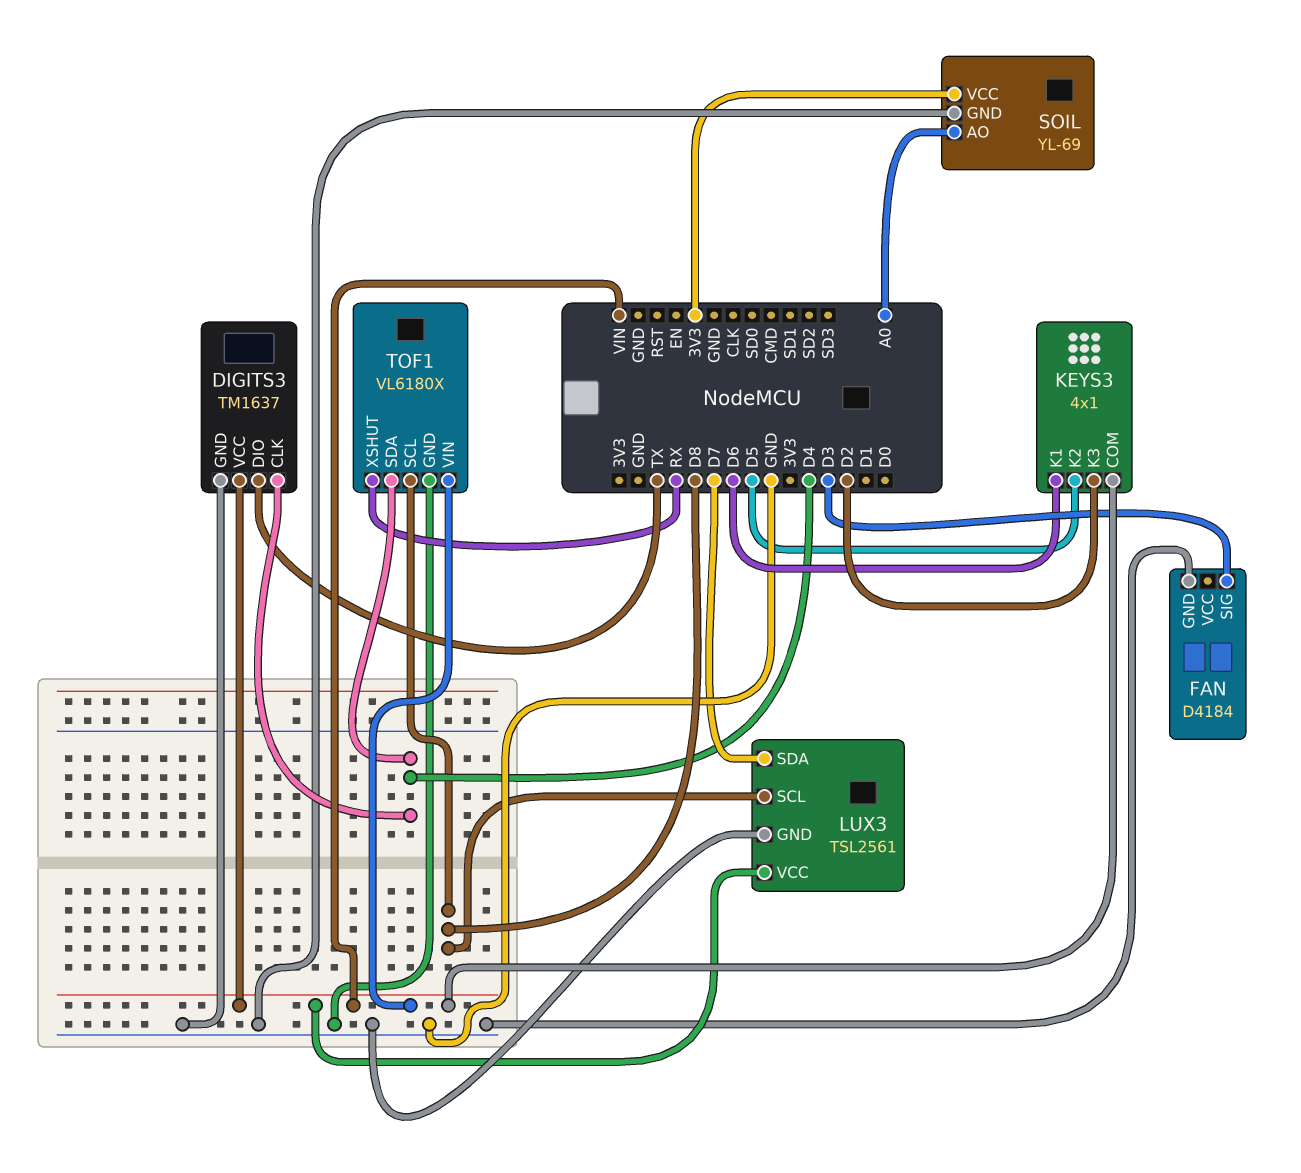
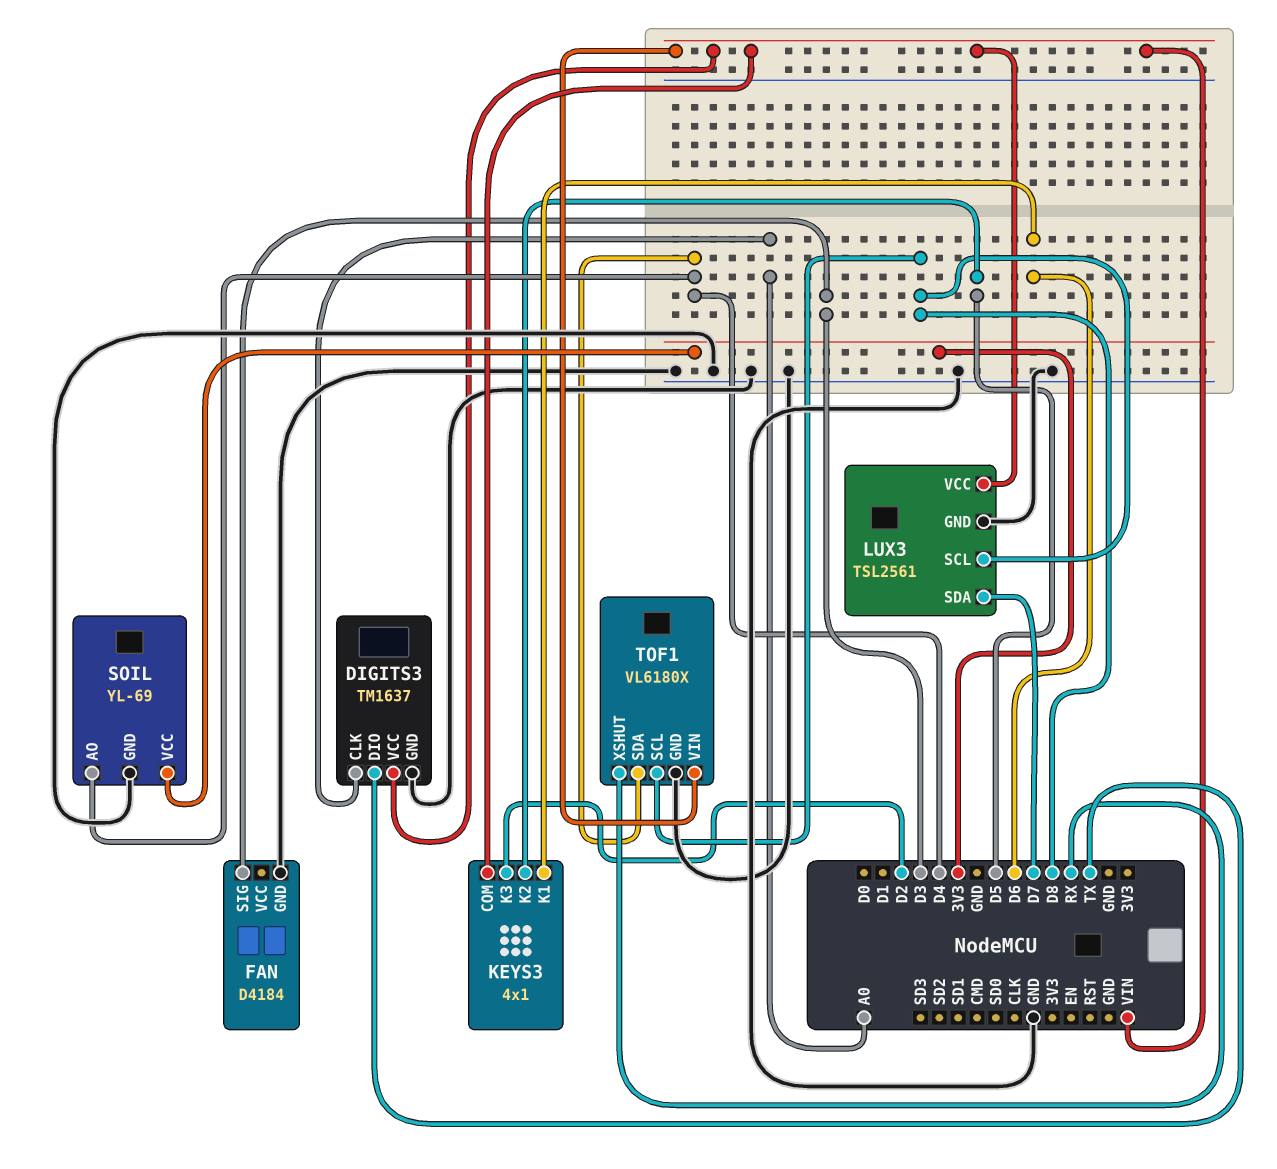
DIGITS3 pin CLK: D4 -> A0
SOIL pin AO: A0 -> D4

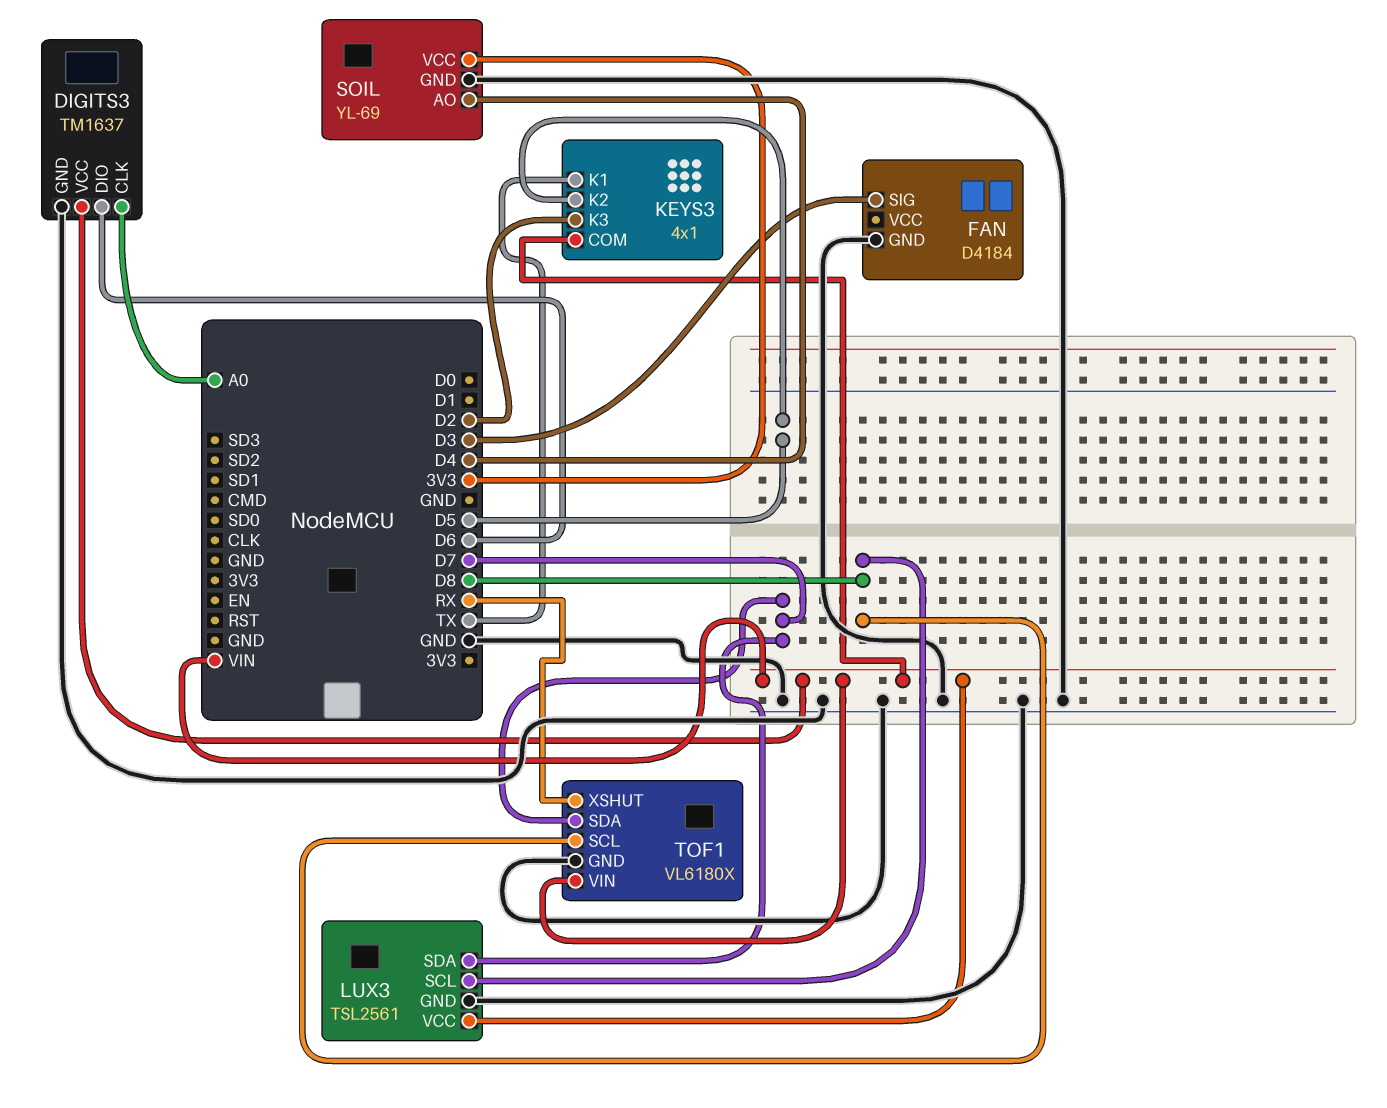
DIGITS3 pin DIO: TX -> D6
KEYS3 pin K1: D6 -> TX
TOF1 pin SDA: D4 -> D7

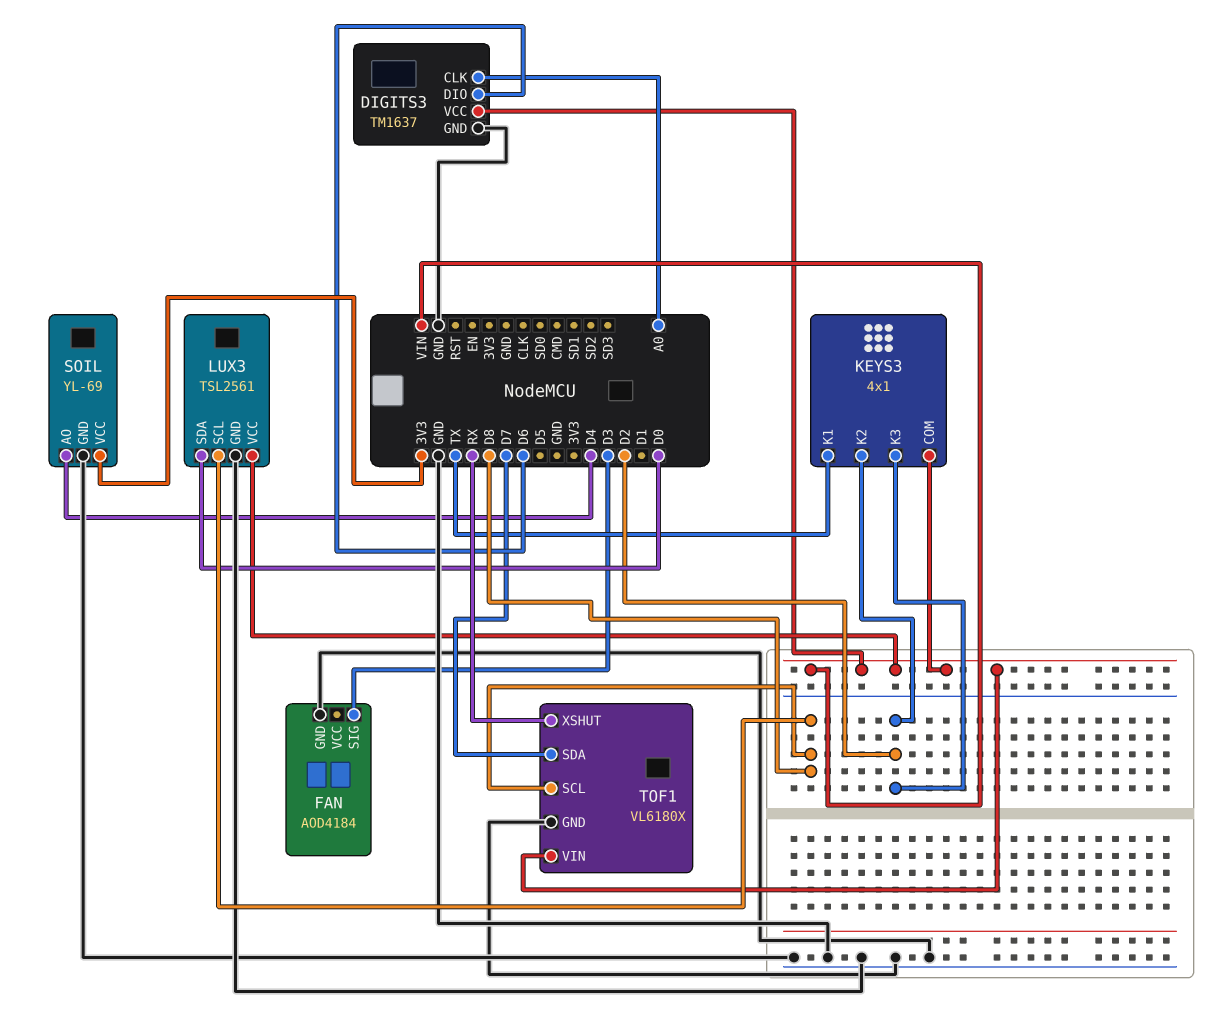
FAN: D4184 -> AOD4184
KEYS3 pin K2: D5 -> D2
LUX3 pin SDA: D7 -> D0

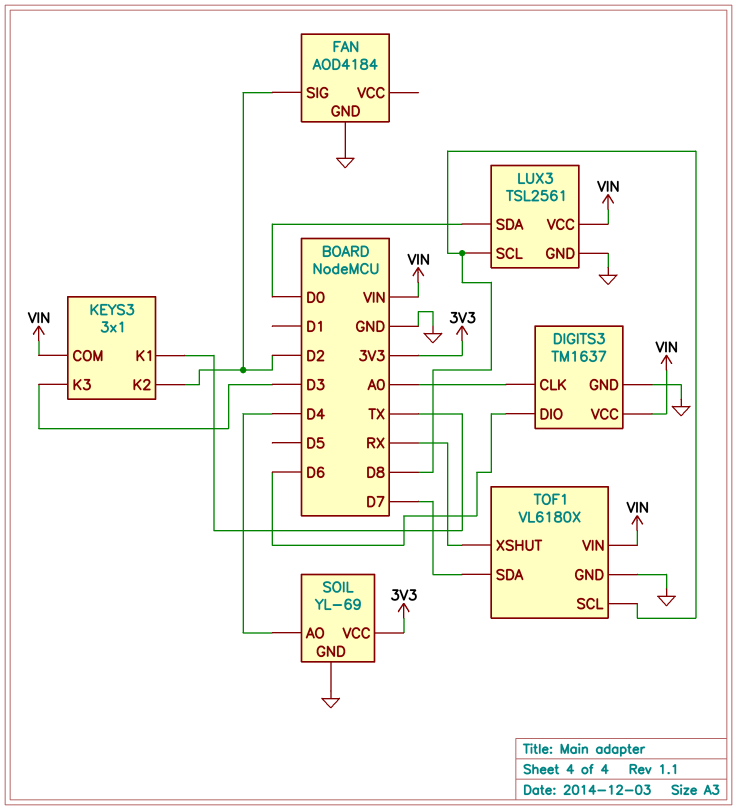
FAN pin SIG: D3 -> D2
KEYS3: 4x1 -> 3x1
KEYS3 pin K3: D2 -> D3

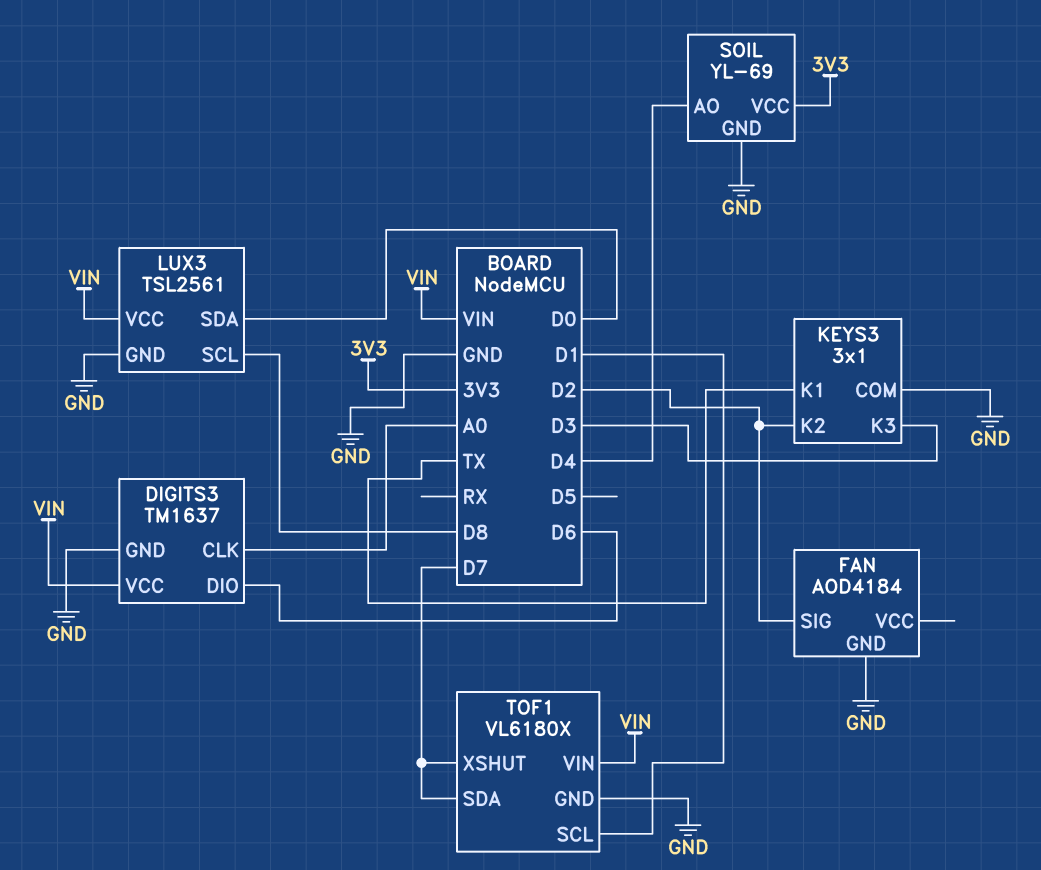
KEYS3 pin COM: VIN -> GND
TOF1 pin SCL: D8 -> D1
TOF1 pin XSHUT: RX -> D7

